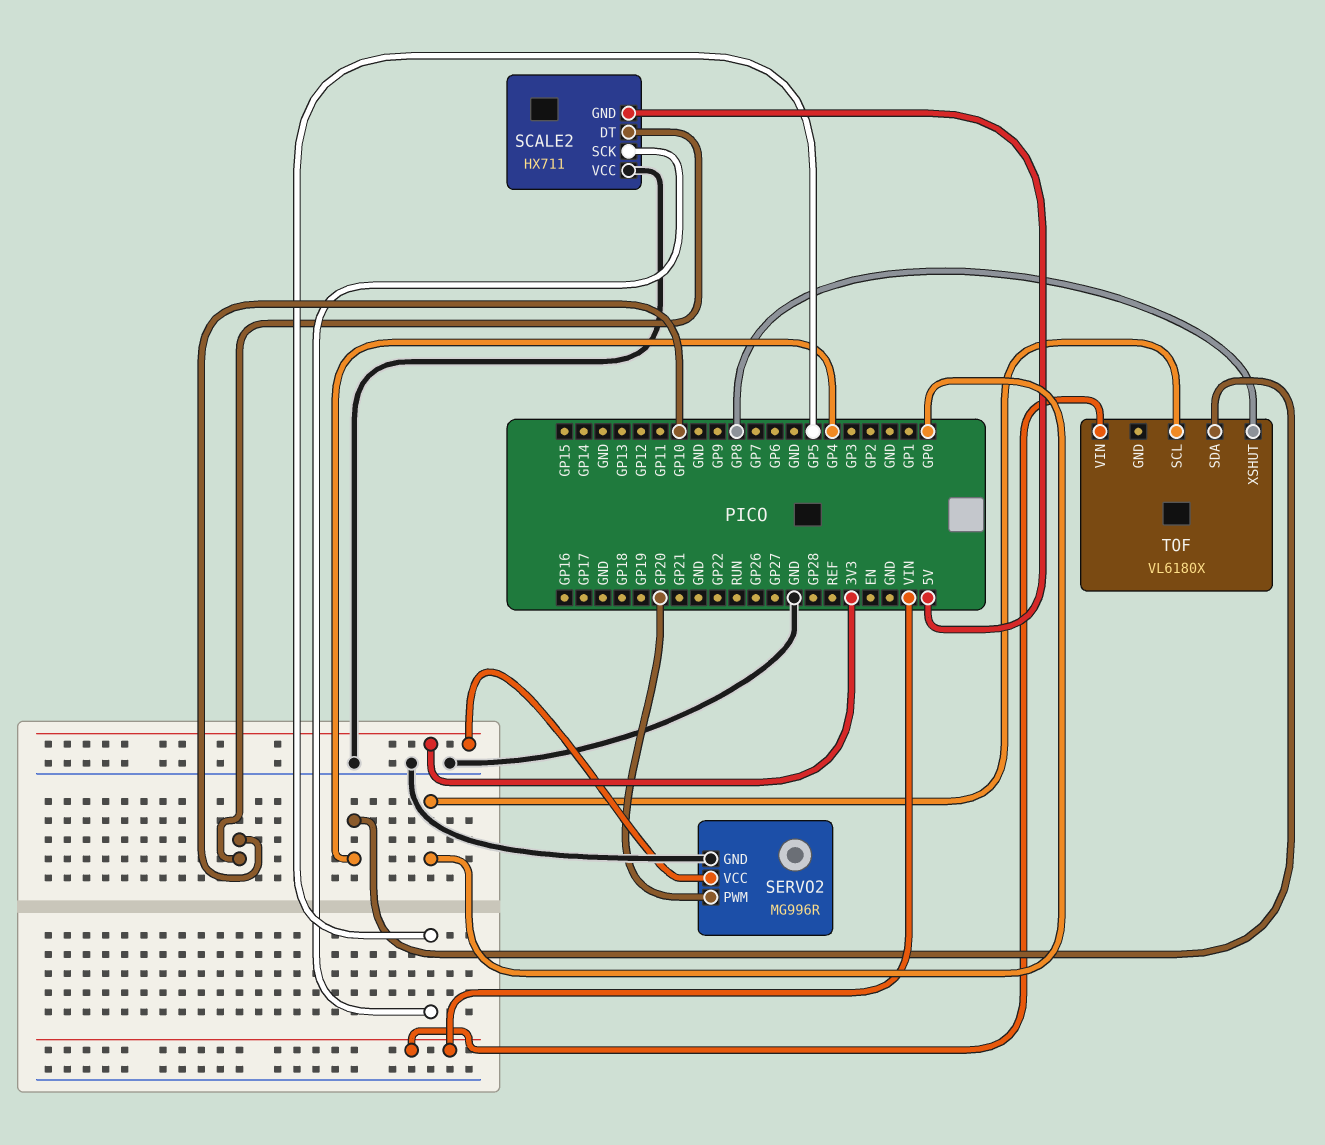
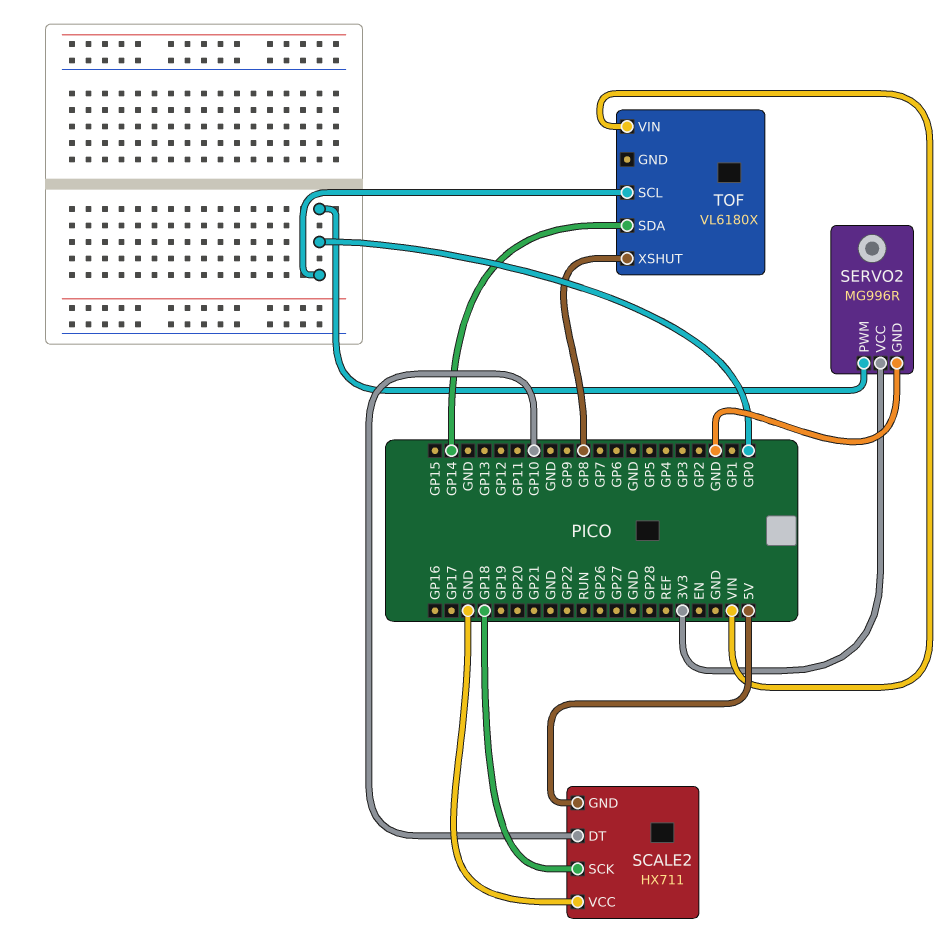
SCALE2 pin SCK: GP5 -> GP18
SERVO2 pin PWM: GP20 -> GP0
TOF pin SDA: GP4 -> GP14

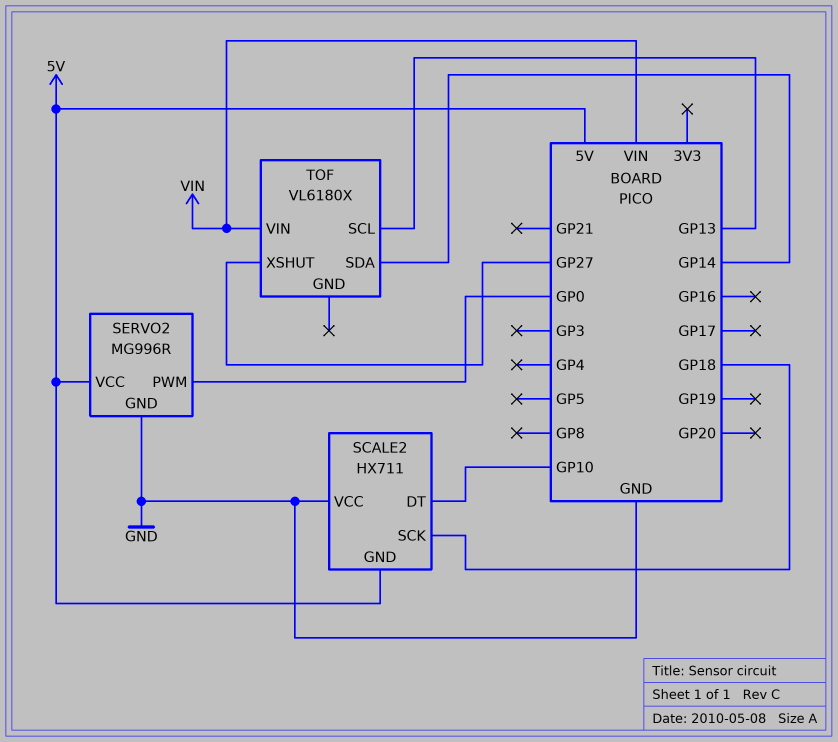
SERVO2 pin VCC: 3V3 -> 5V
TOF pin SCL: GP0 -> GP13
TOF pin XSHUT: GP8 -> GP27

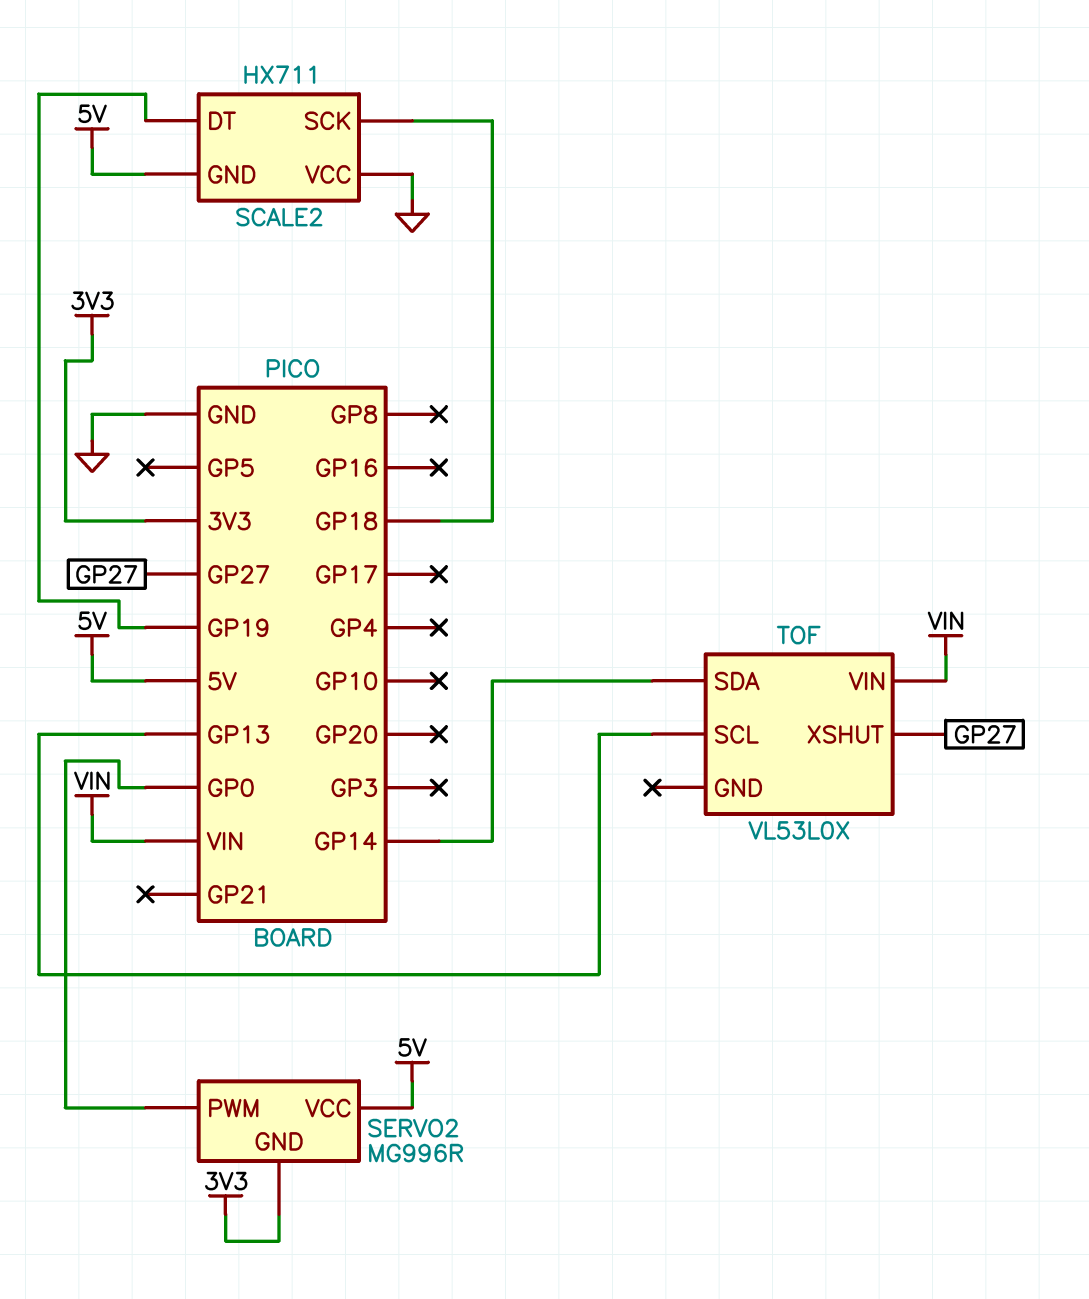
SCALE2 pin DT: GP10 -> GP19
SERVO2 pin GND: GND -> 3V3
TOF: VL6180X -> VL53L0X

